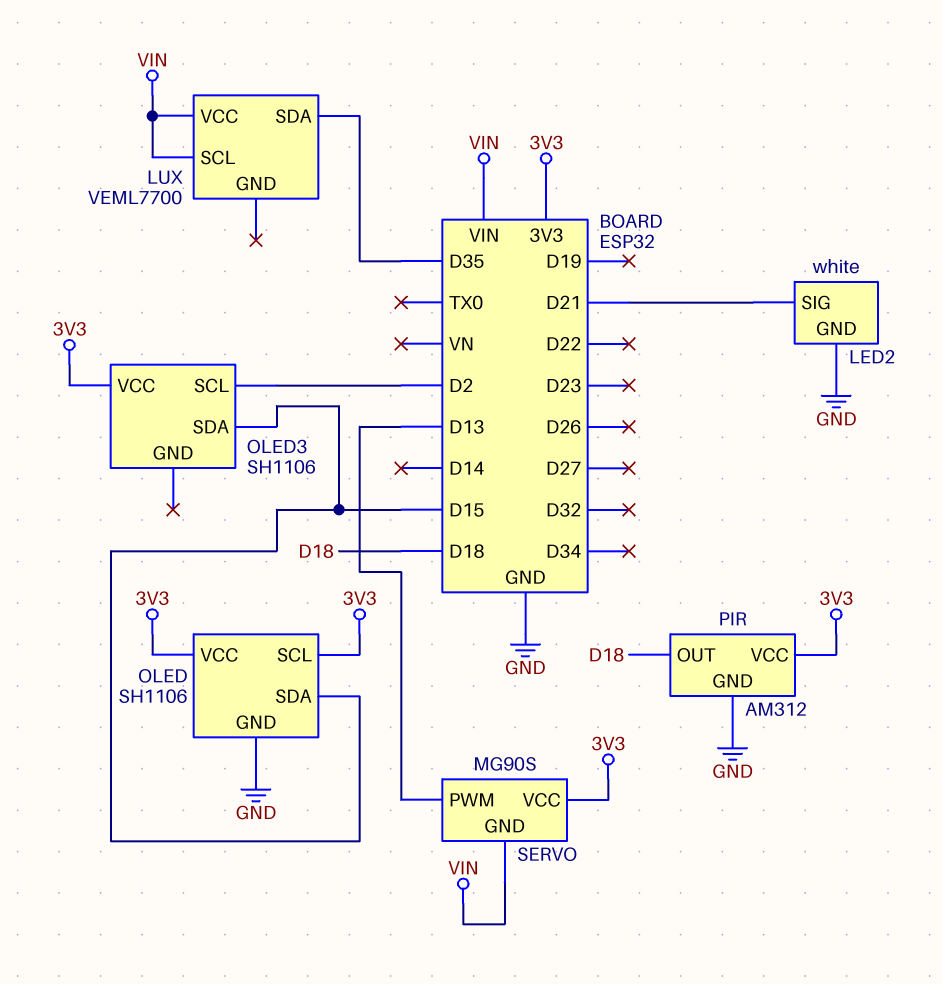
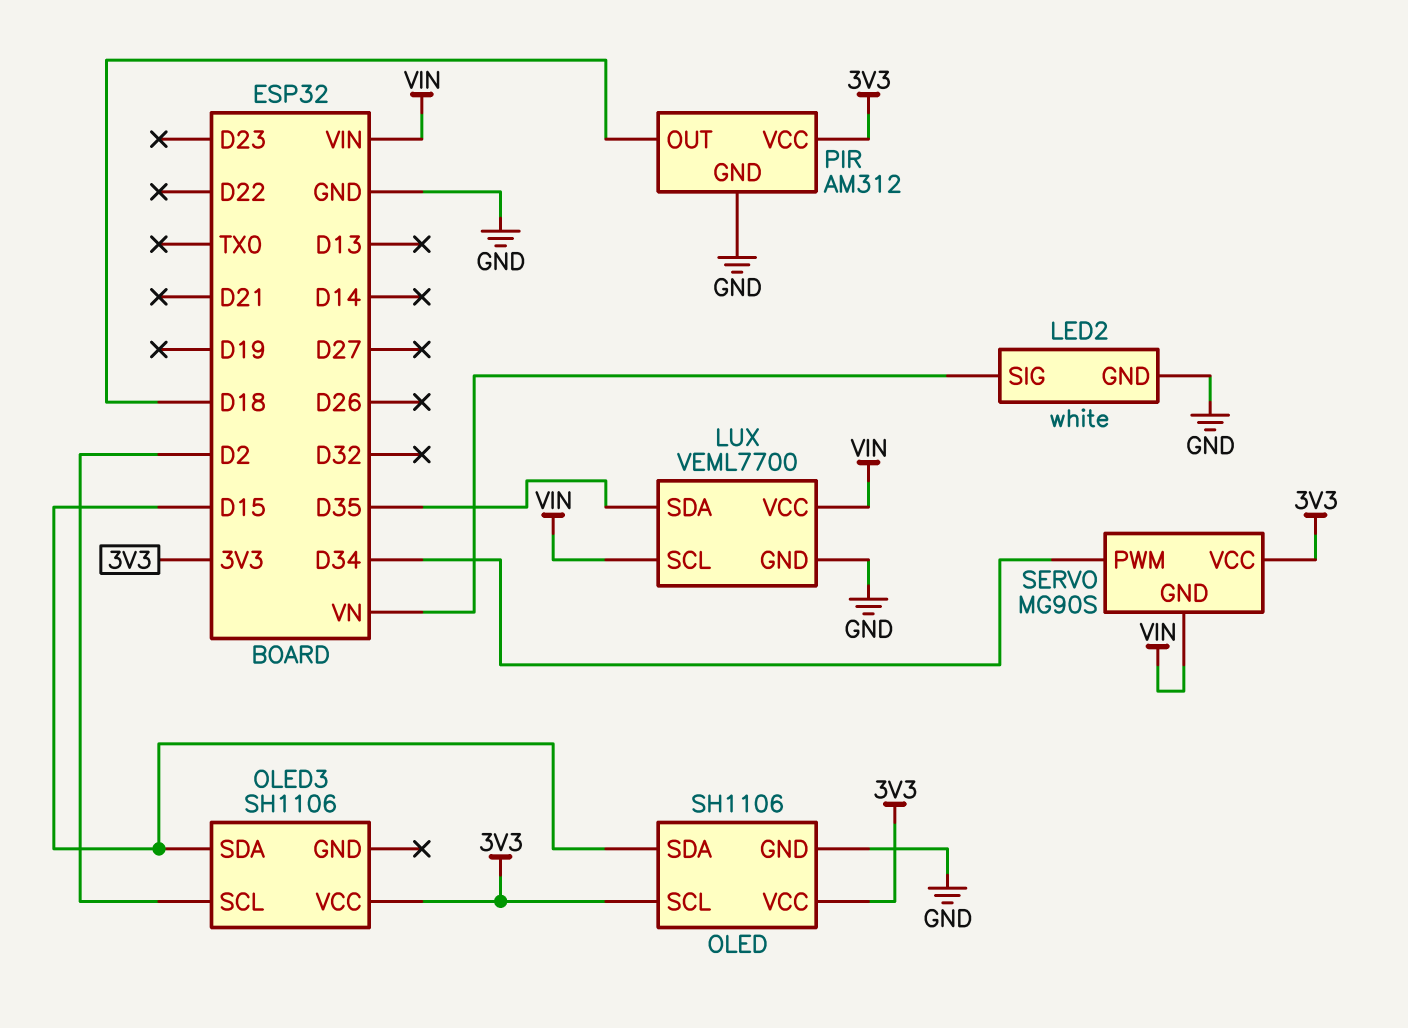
LED2 pin SIG: D21 -> VN
LUX pin GND: none -> GND
SERVO pin PWM: D13 -> D34

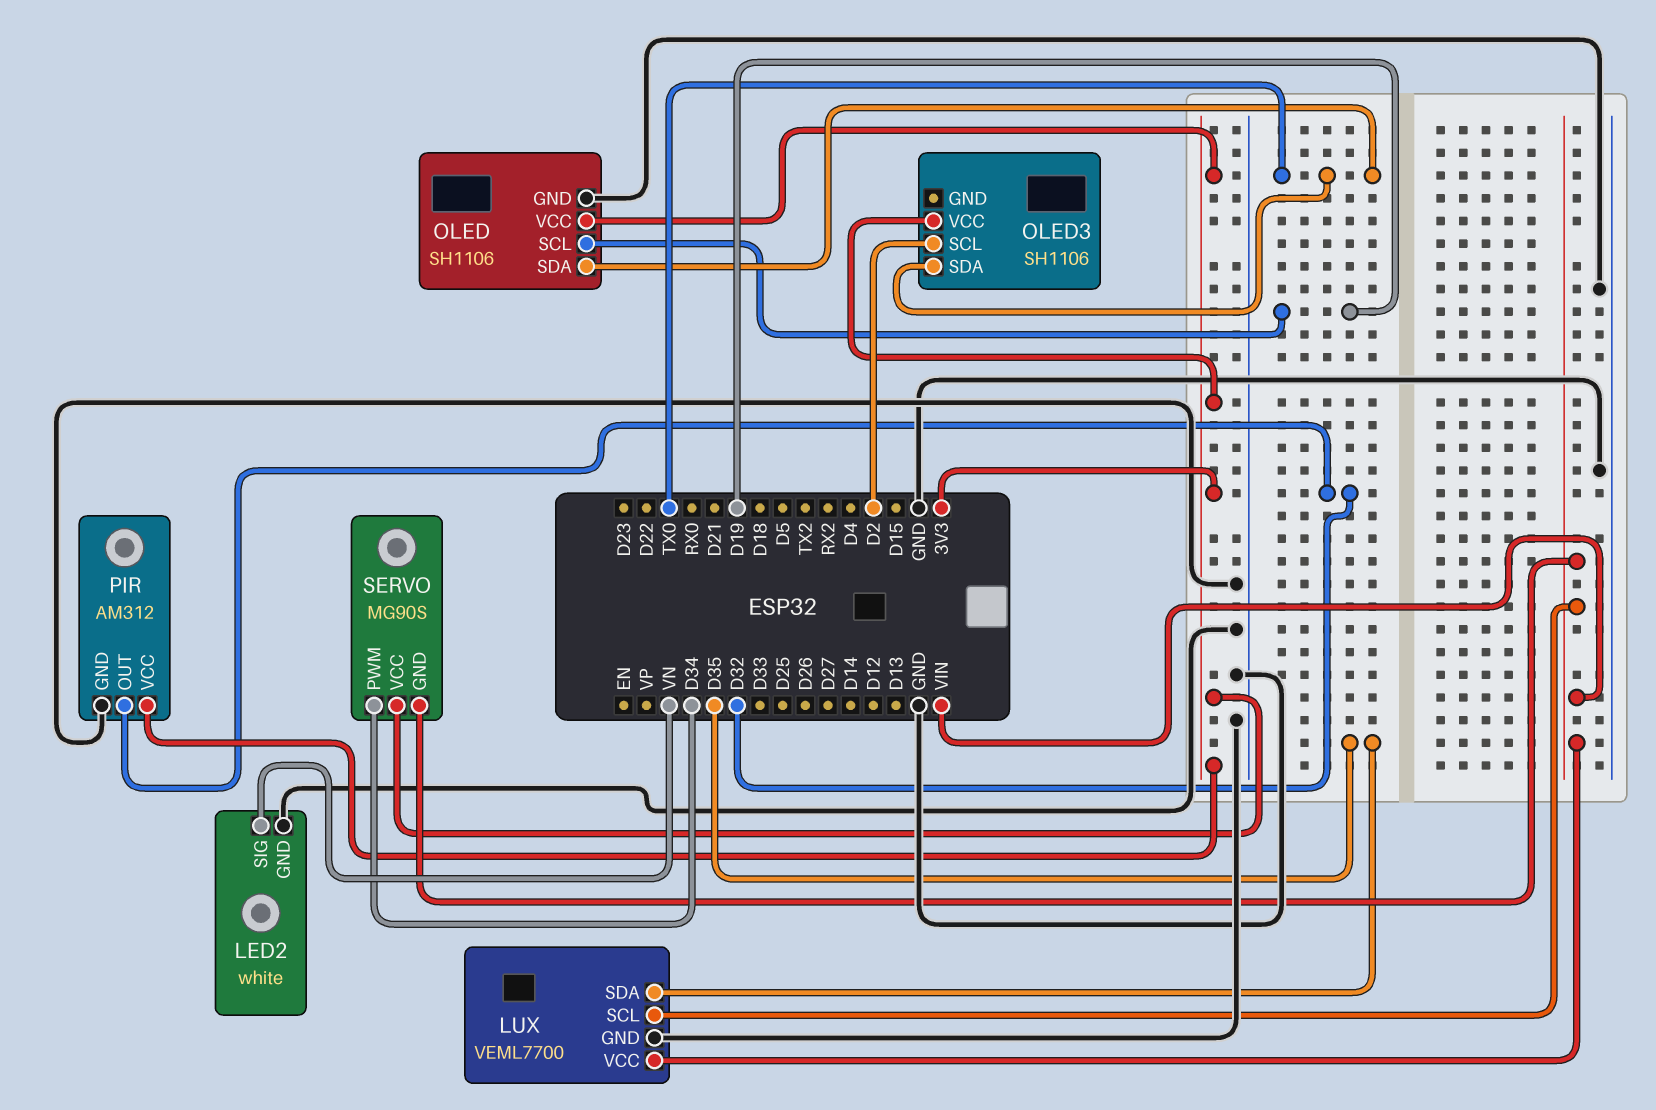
OLED pin SCL: 3V3 -> D19
OLED pin SDA: D15 -> TX0
OLED3 pin SDA: D15 -> TX0
PIR pin OUT: D18 -> D32

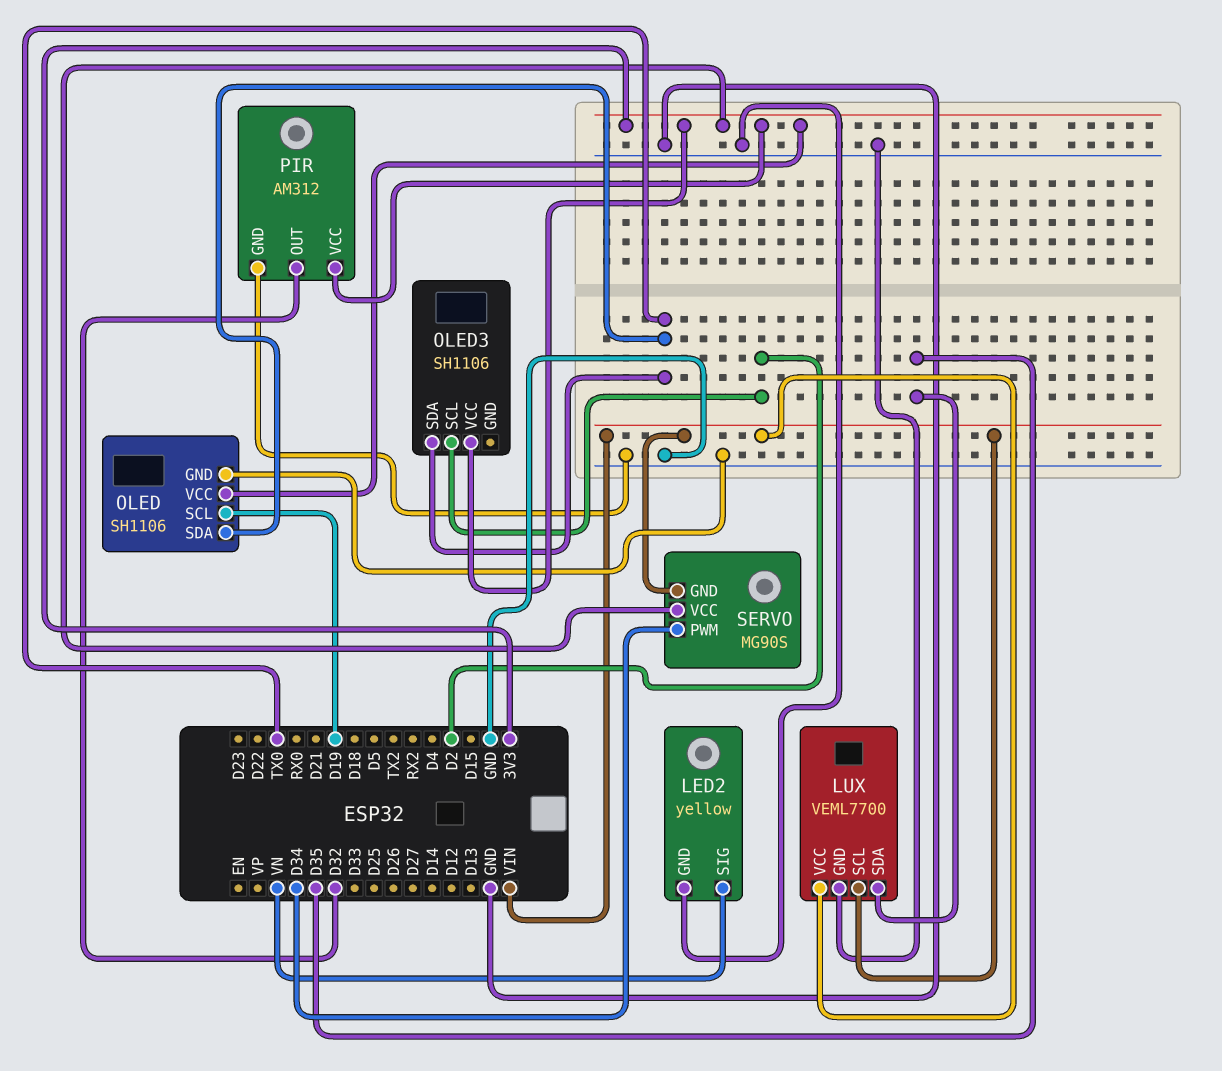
LED2: white -> yellow

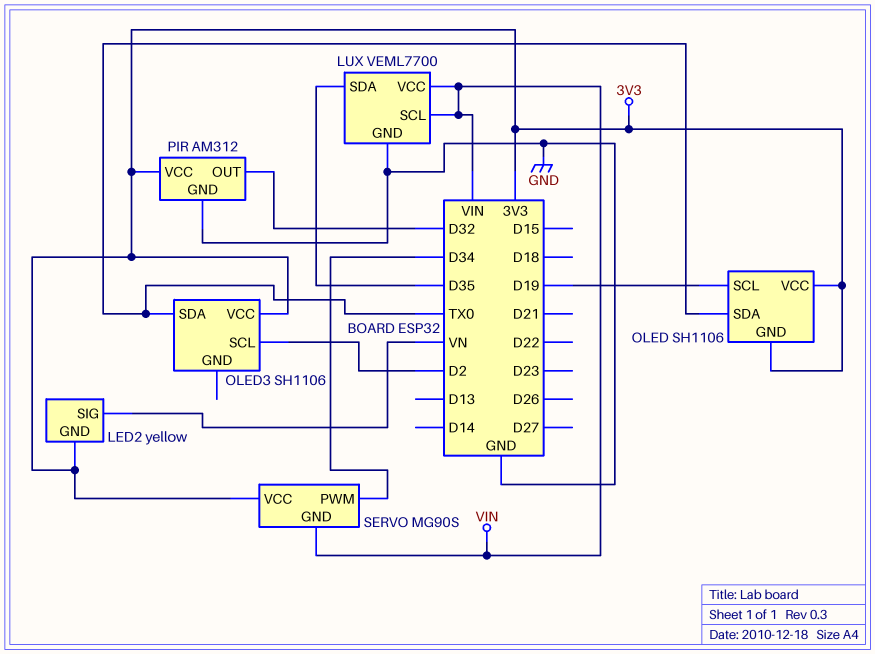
LED2 pin GND: GND -> 3V3
OLED pin GND: GND -> 3V3

